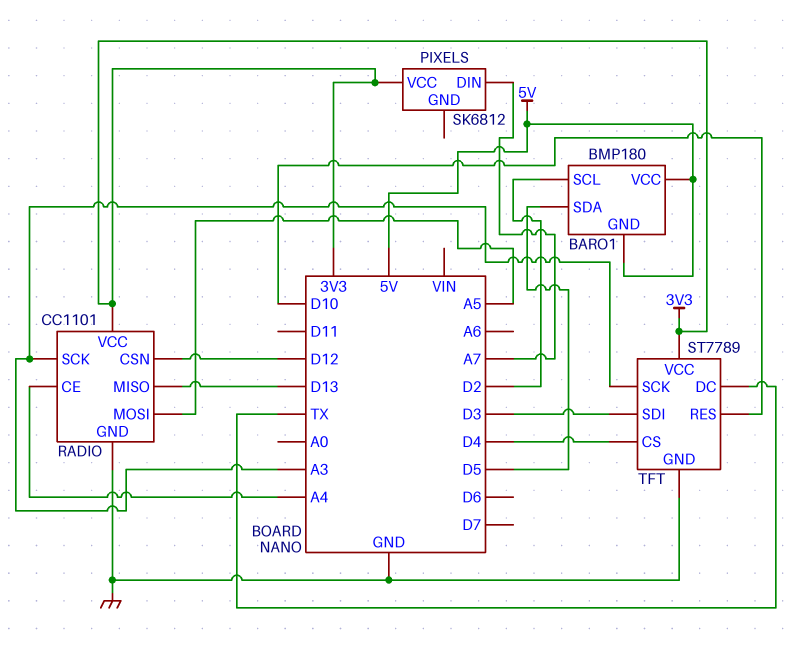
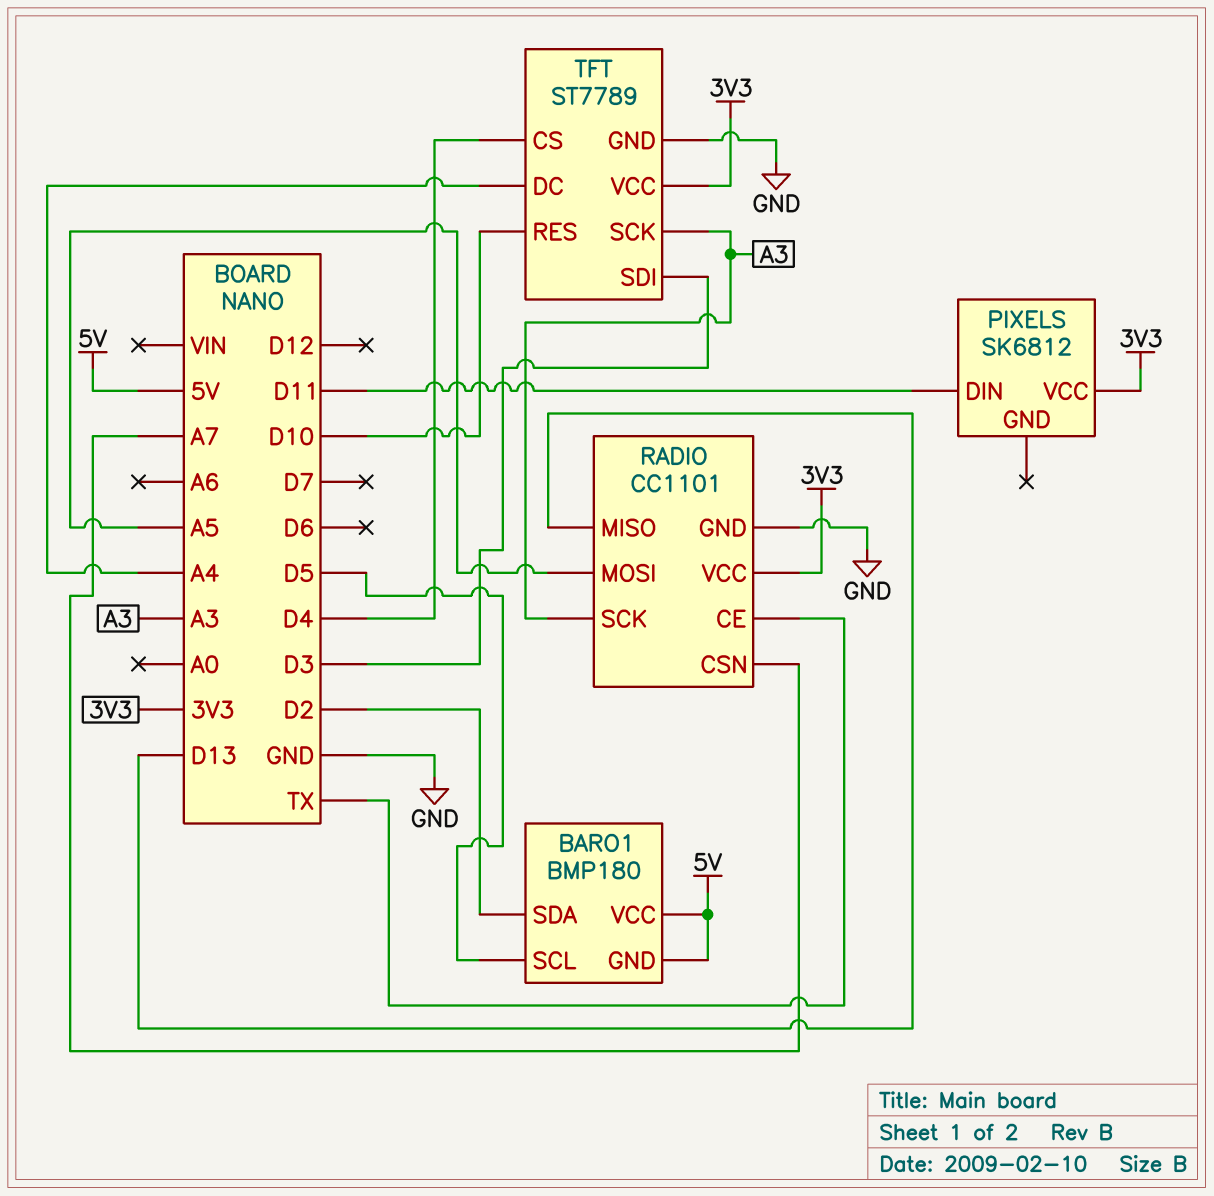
BARO1 pin SCL: D2 -> D5
BARO1 pin SDA: D5 -> D2
PIXELS pin DIN: A7 -> D11
RADIO pin CE: A4 -> TX
RADIO pin CSN: D12 -> A7
TFT pin DC: TX -> A4

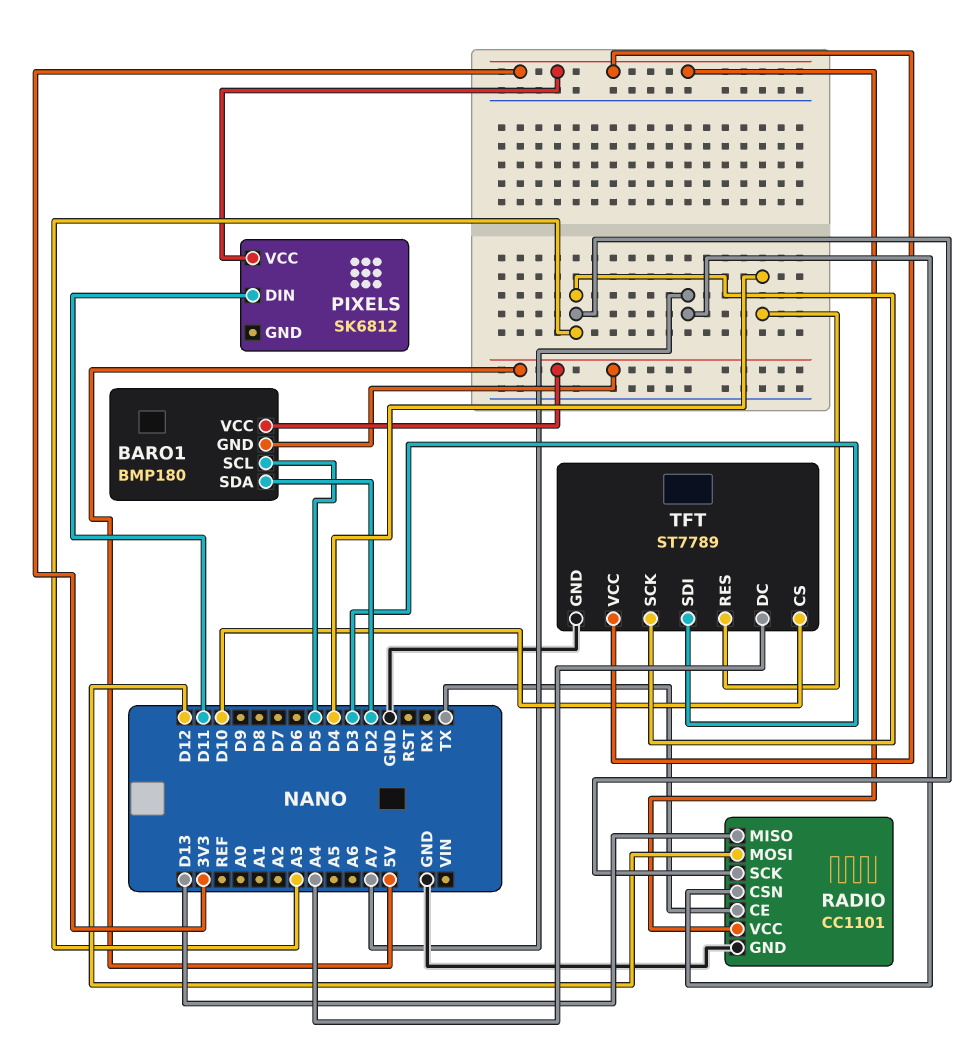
RADIO pin MOSI: A5 -> D12
TFT pin CS: D4 -> D10
TFT pin RES: D10 -> D4

